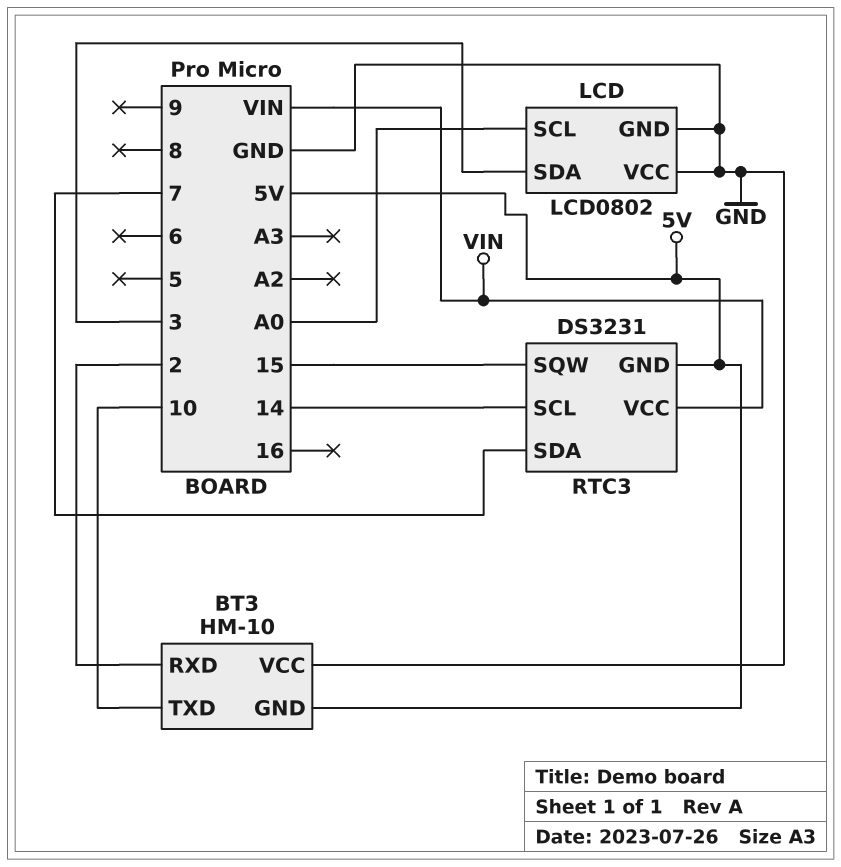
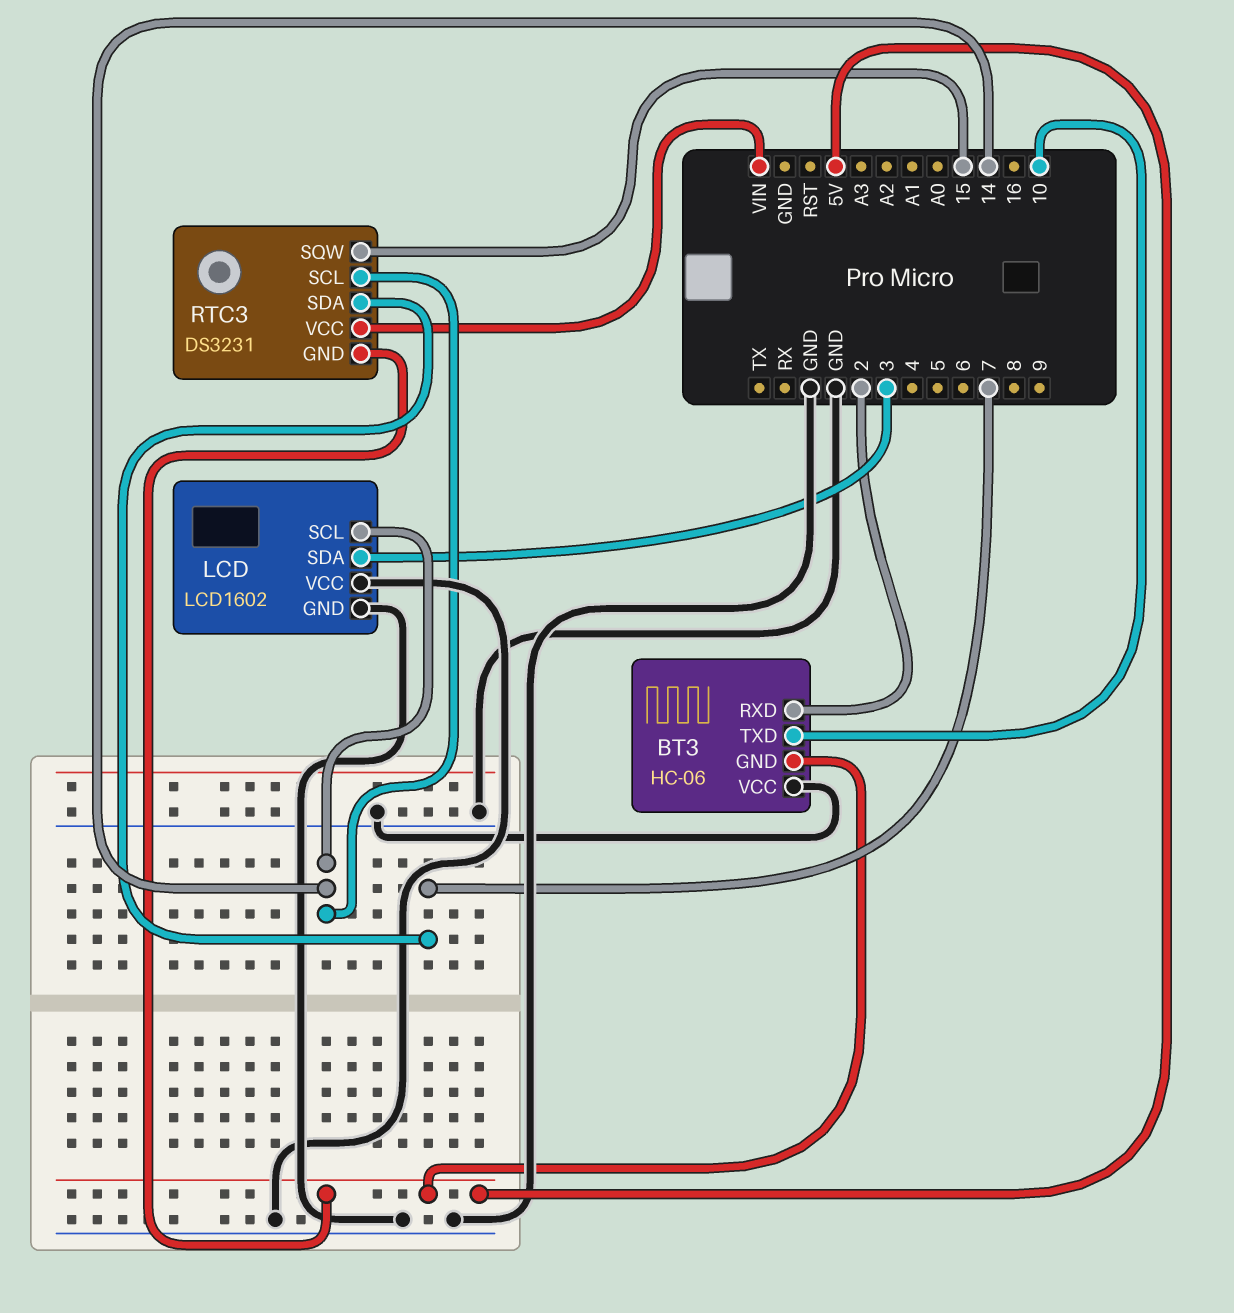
BT3: HM-10 -> HC-06
LCD: LCD0802 -> LCD1602
LCD pin SCL: A0 -> 14

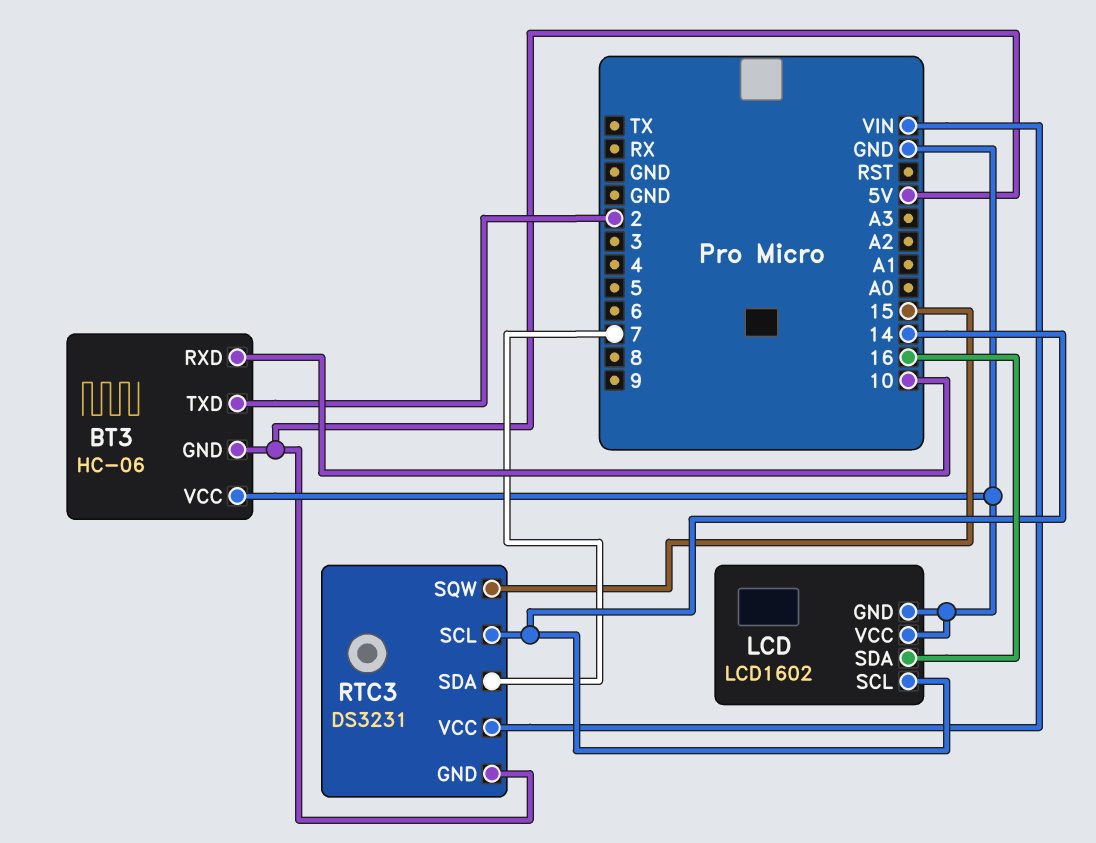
BT3 pin RXD: 2 -> 10
BT3 pin TXD: 10 -> 2
LCD pin SDA: 3 -> 16

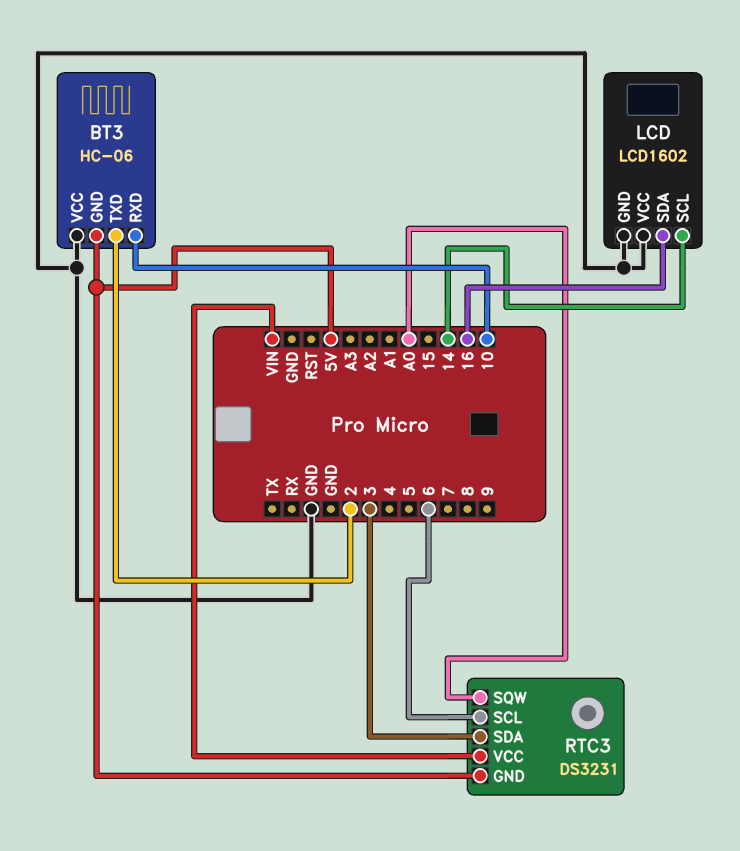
RTC3 pin SCL: 14 -> 6
RTC3 pin SDA: 7 -> 3
RTC3 pin SQW: 15 -> A0

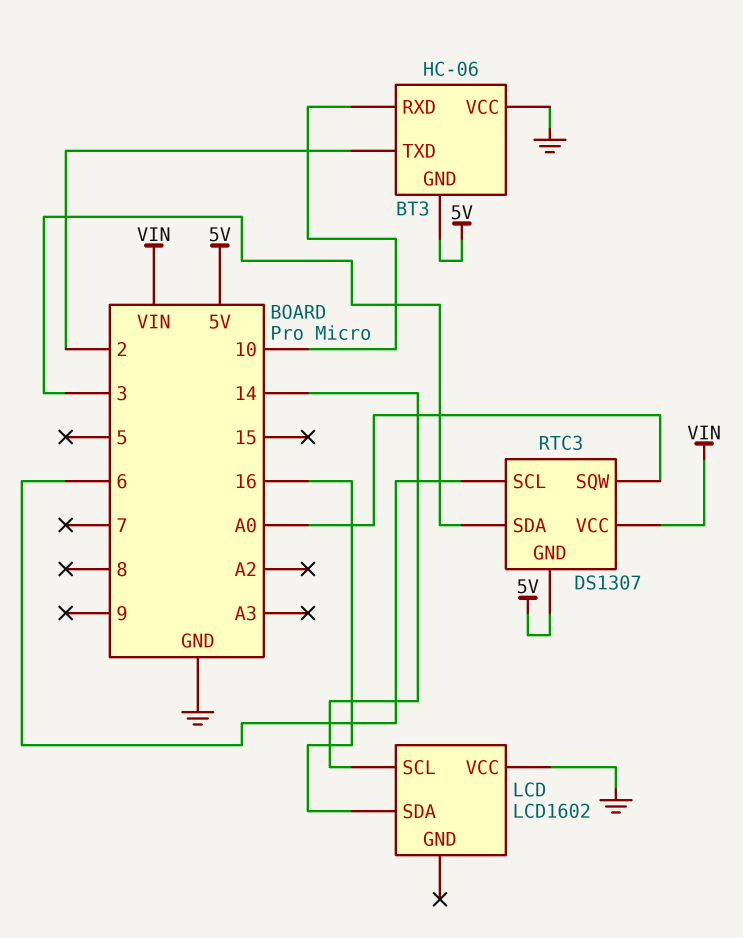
LCD pin GND: GND -> none
RTC3: DS3231 -> DS1307

